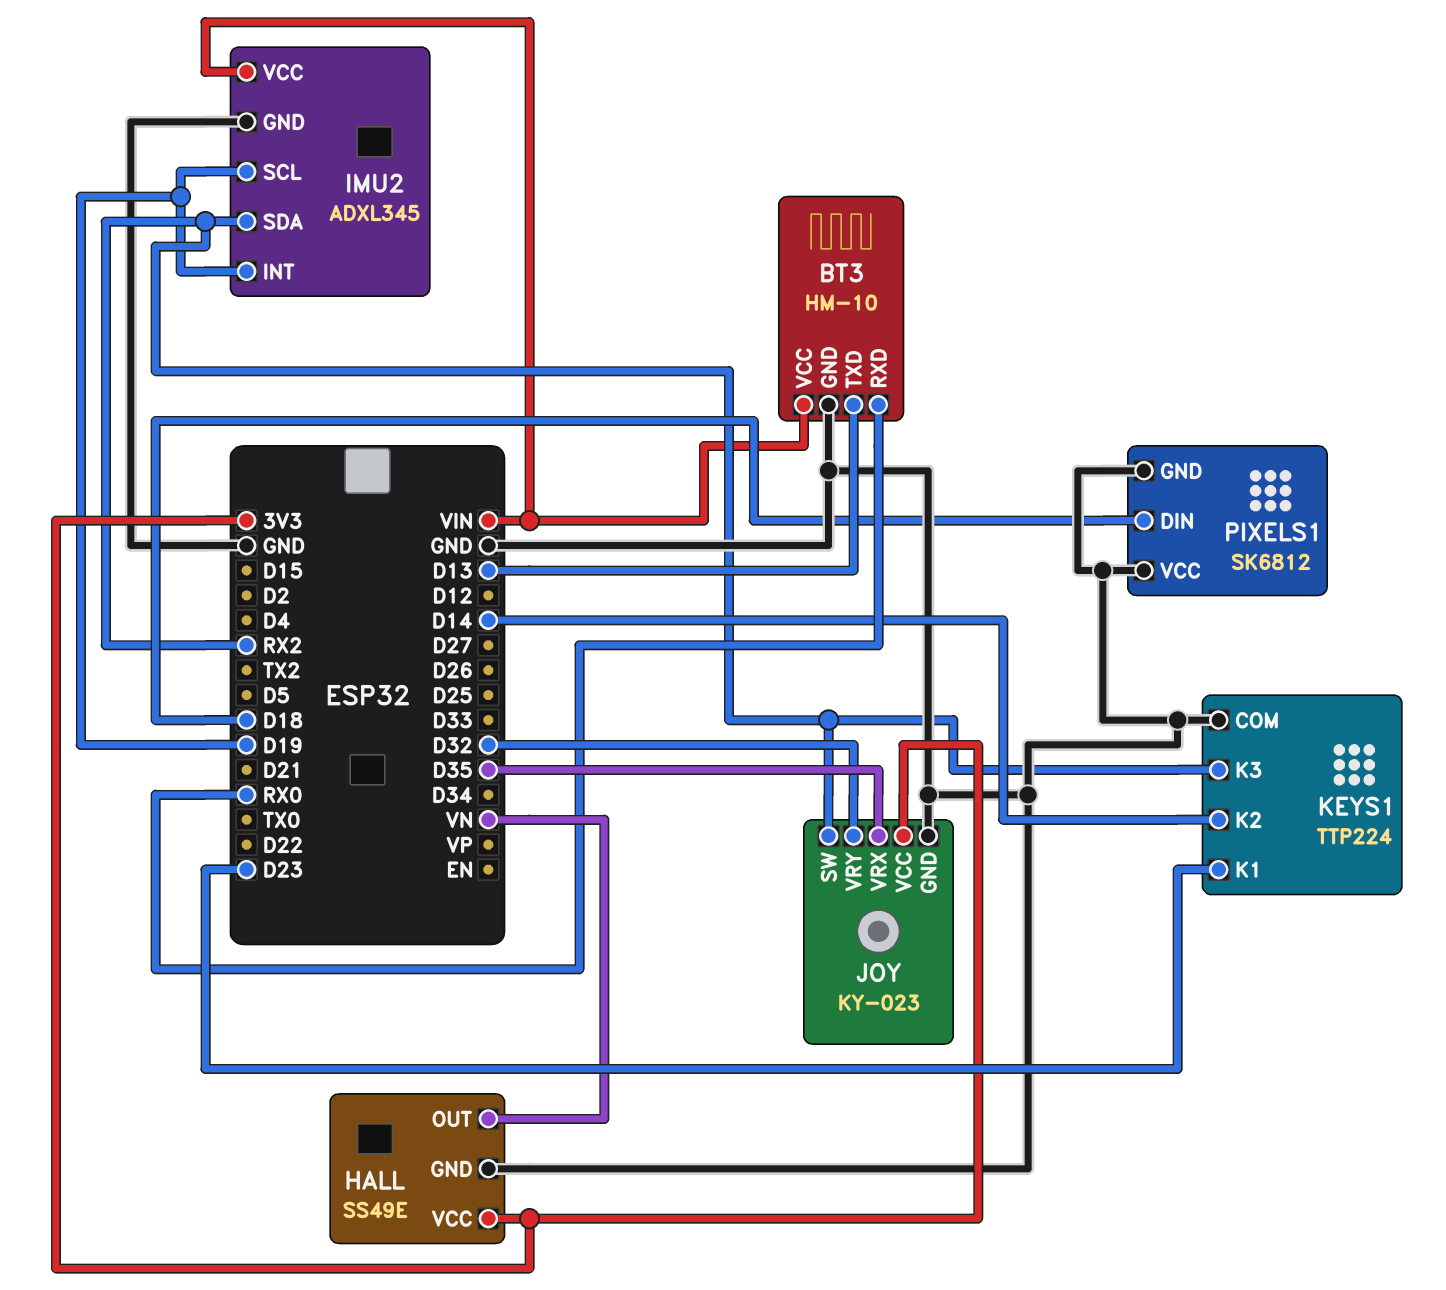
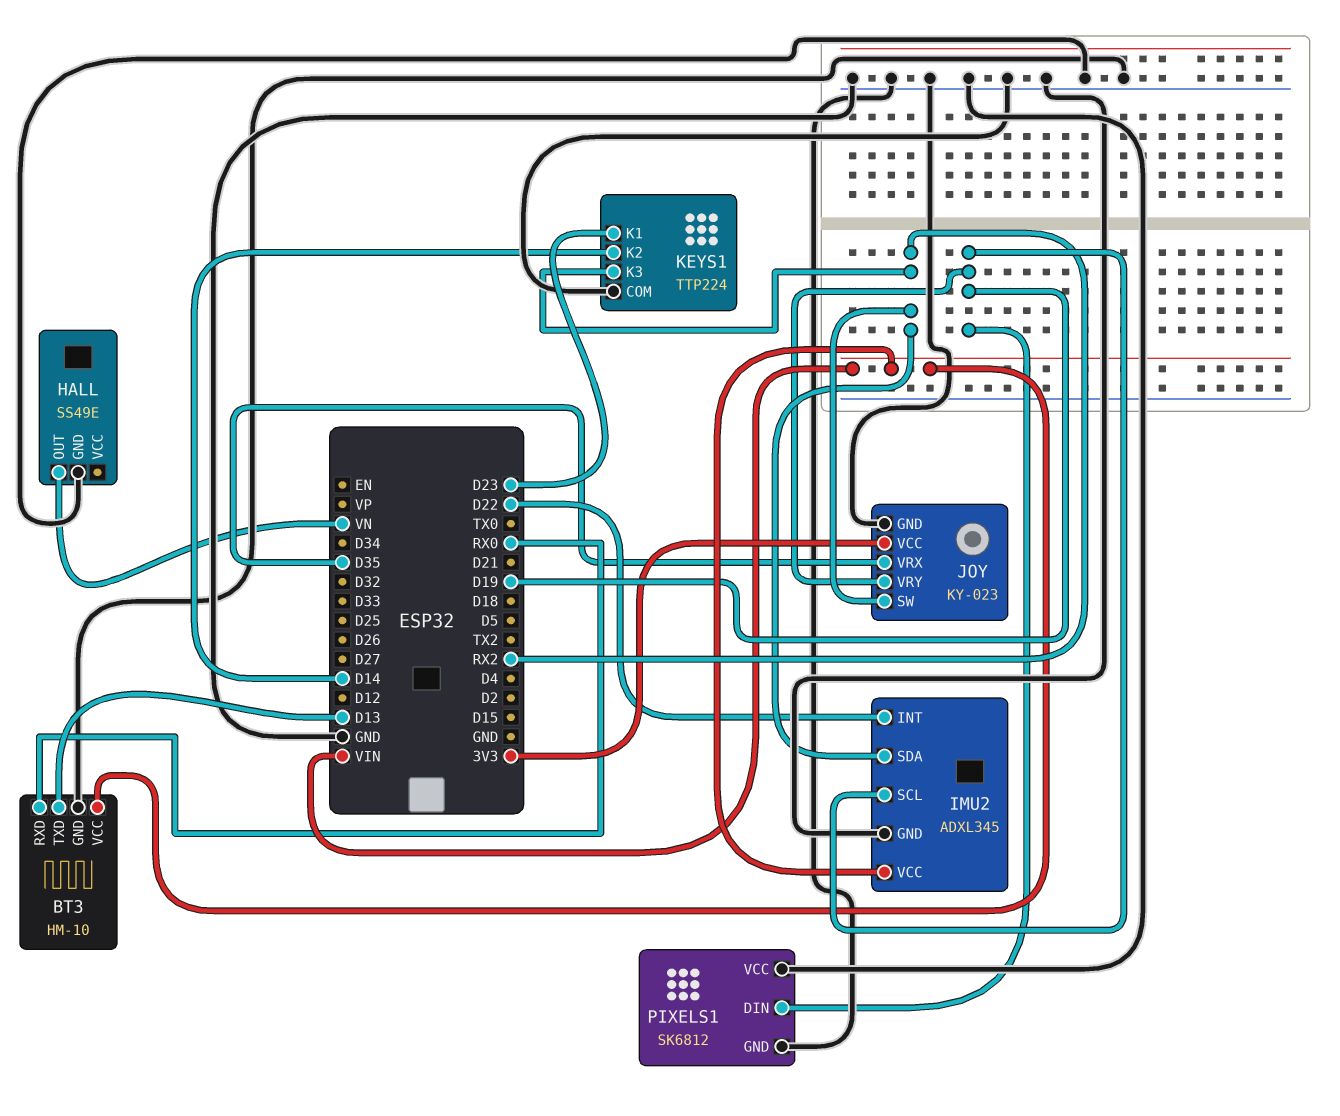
HALL pin VCC: 3V3 -> none
IMU2 pin INT: D19 -> D22
JOY pin VRY: D32 -> D19
PIXELS1 pin DIN: D18 -> D19

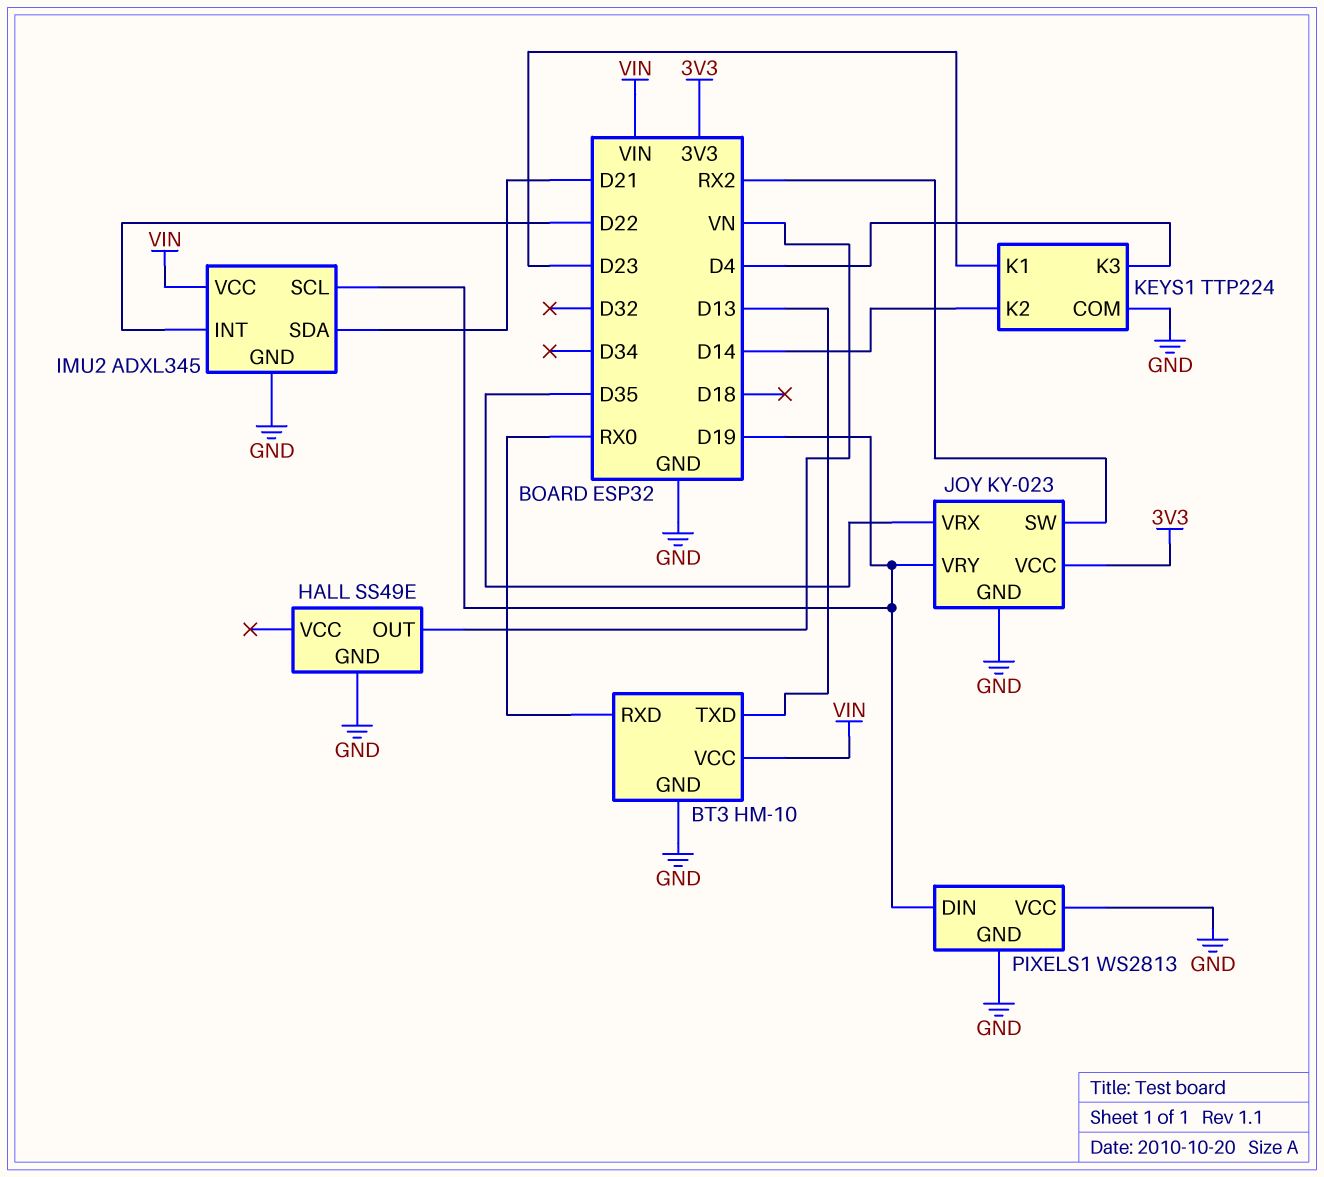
IMU2 pin SDA: RX2 -> D21
KEYS1 pin K3: RX2 -> D4
PIXELS1: SK6812 -> WS2813

